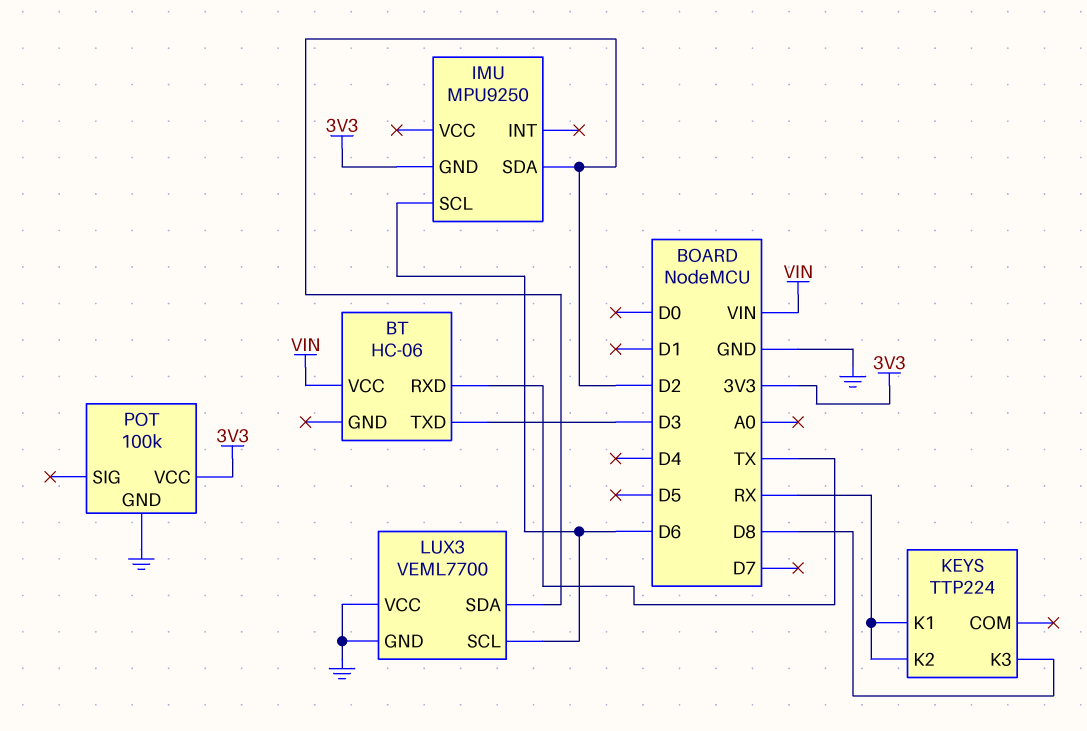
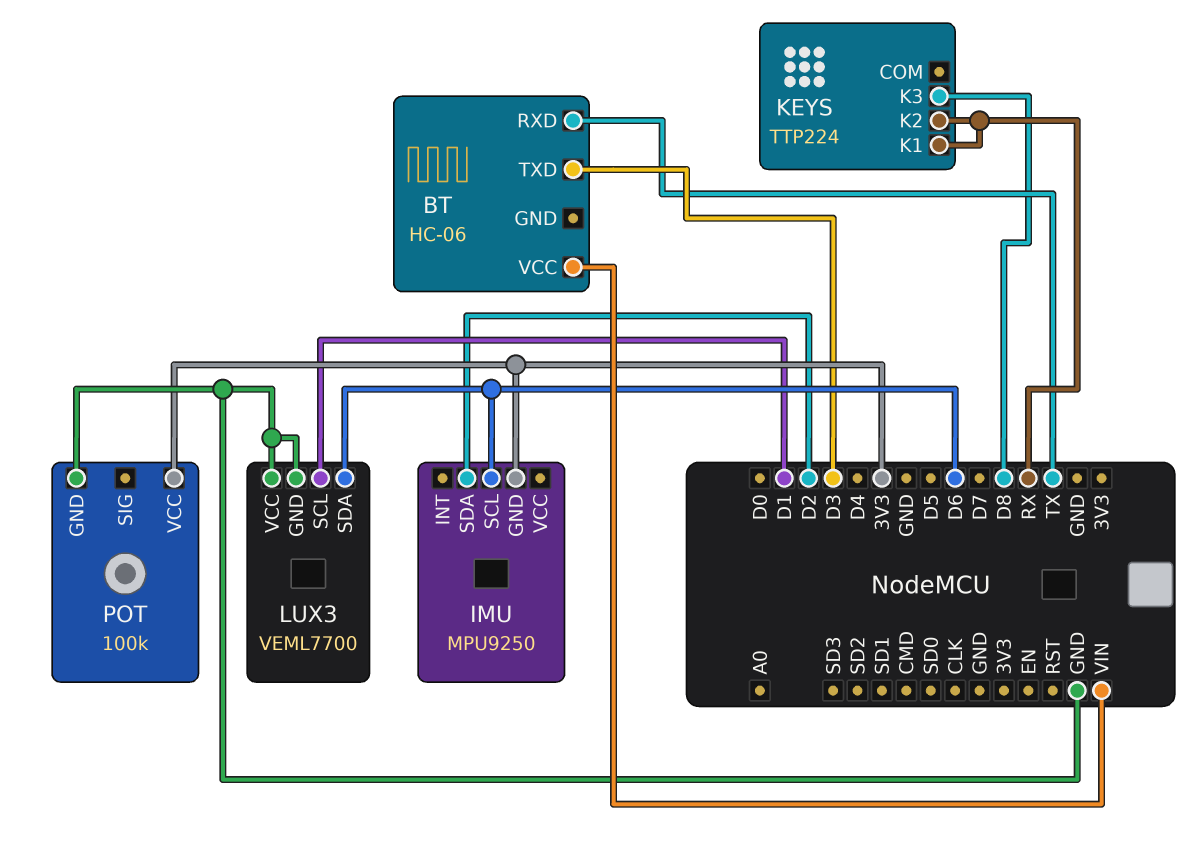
LUX3 pin SCL: D6 -> D1
LUX3 pin SDA: D2 -> D6

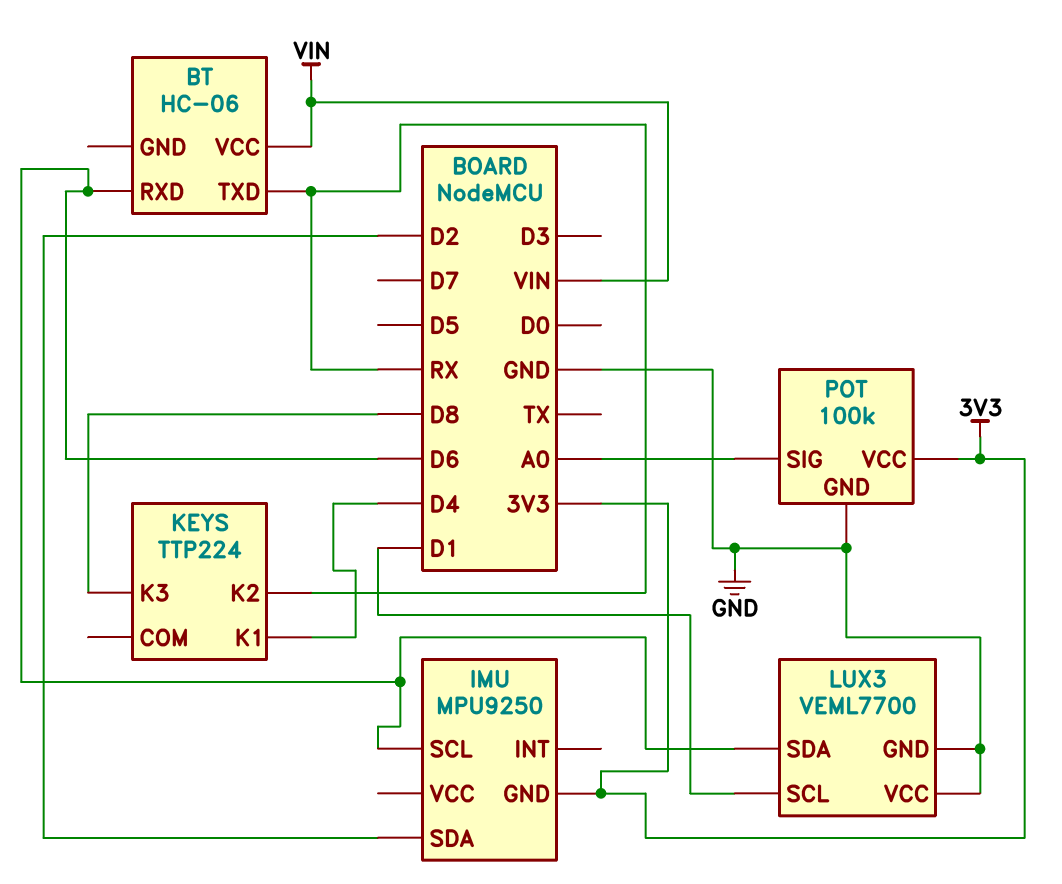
BT pin RXD: TX -> D6
BT pin TXD: D3 -> RX
KEYS pin K1: RX -> D4
POT pin SIG: none -> A0

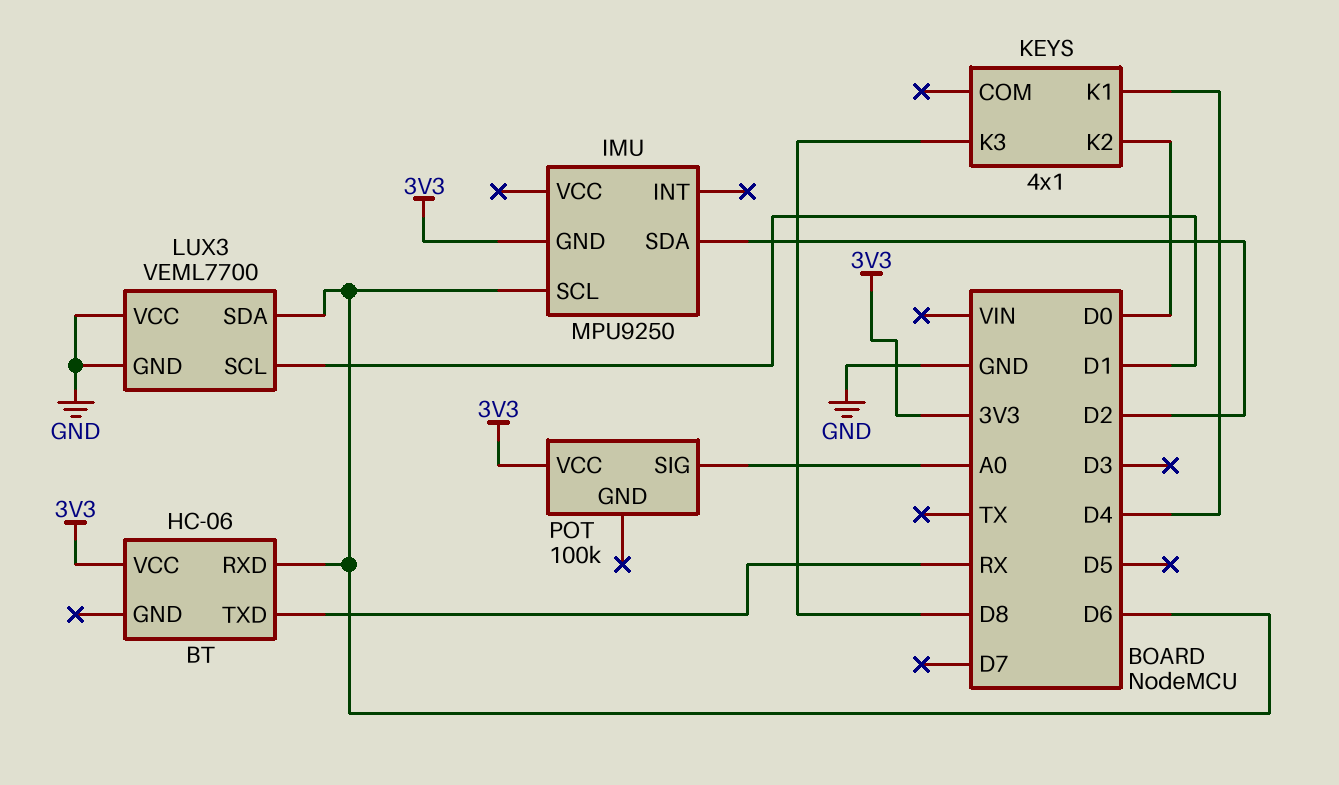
BT pin VCC: VIN -> 3V3
KEYS: TTP224 -> 4x1
KEYS pin K2: RX -> D0
POT pin GND: GND -> none

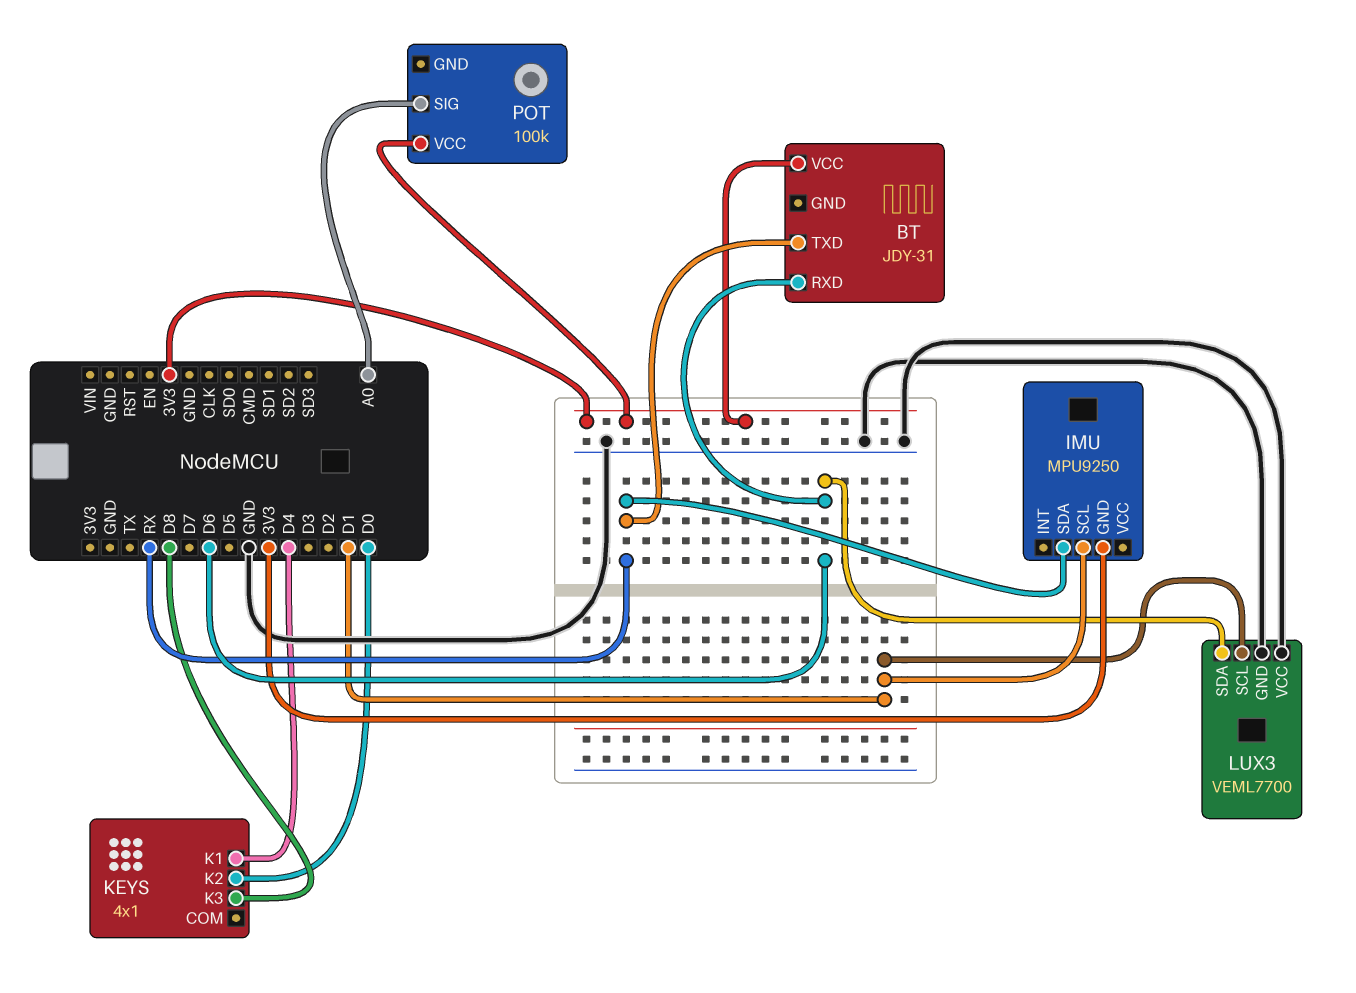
BT: HC-06 -> JDY-31
IMU pin SCL: D6 -> D1
IMU pin SDA: D2 -> RX

